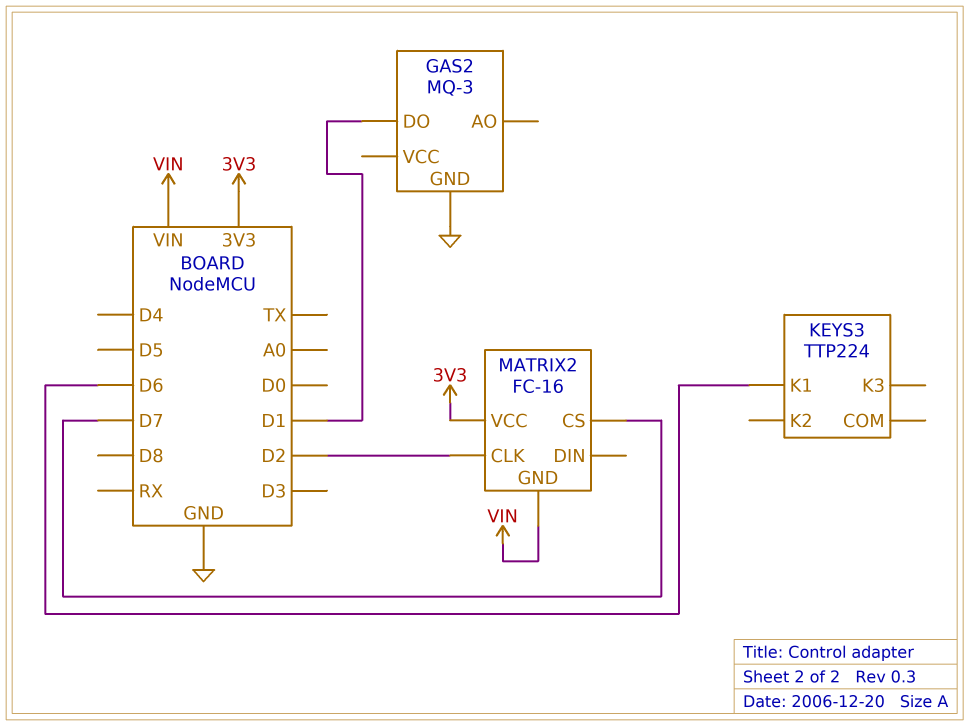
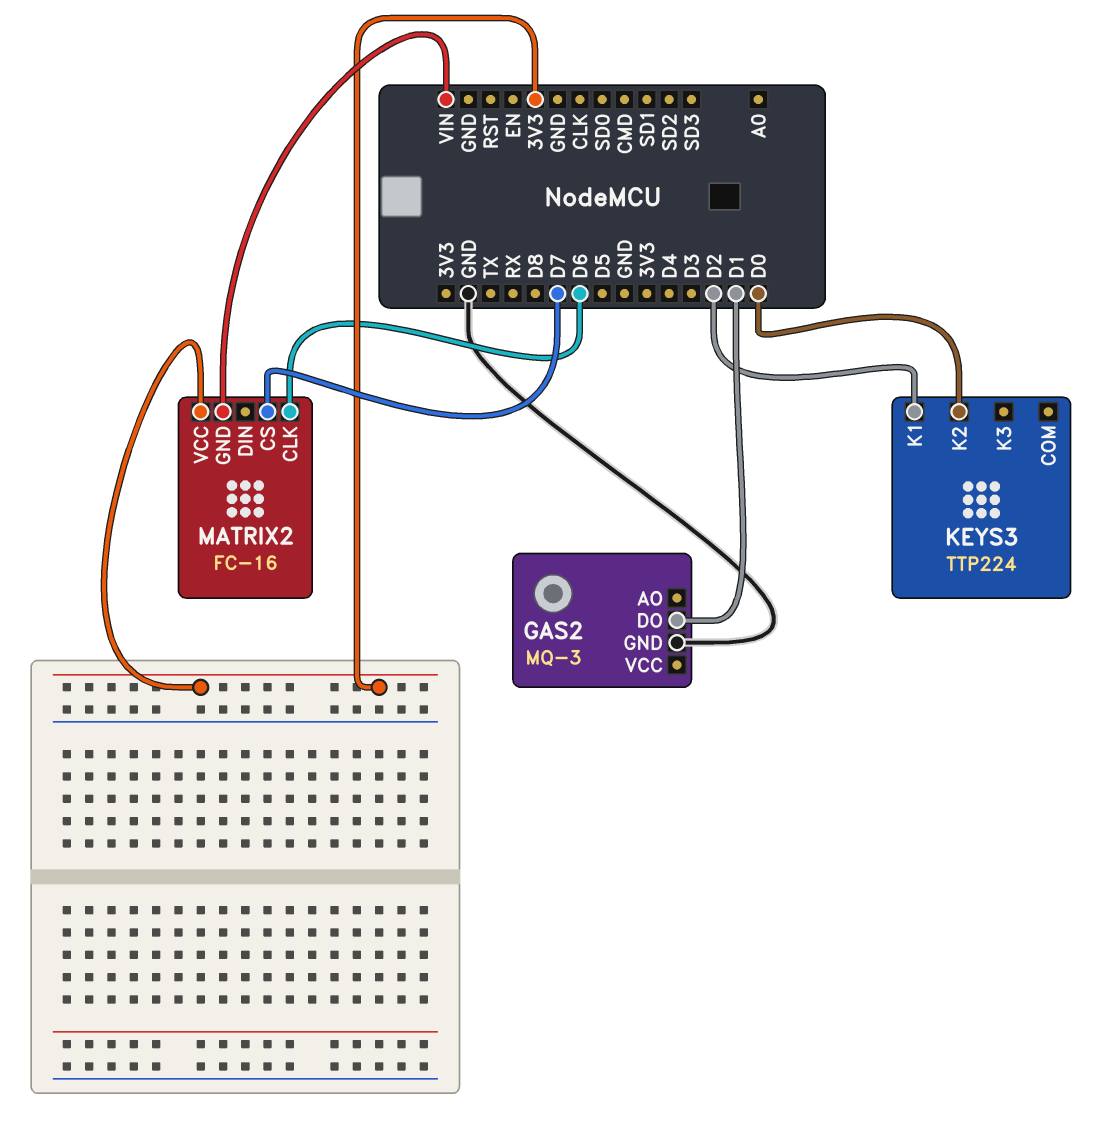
KEYS3 pin K1: D6 -> D2
KEYS3 pin K2: none -> D0
MATRIX2 pin CLK: D2 -> D6

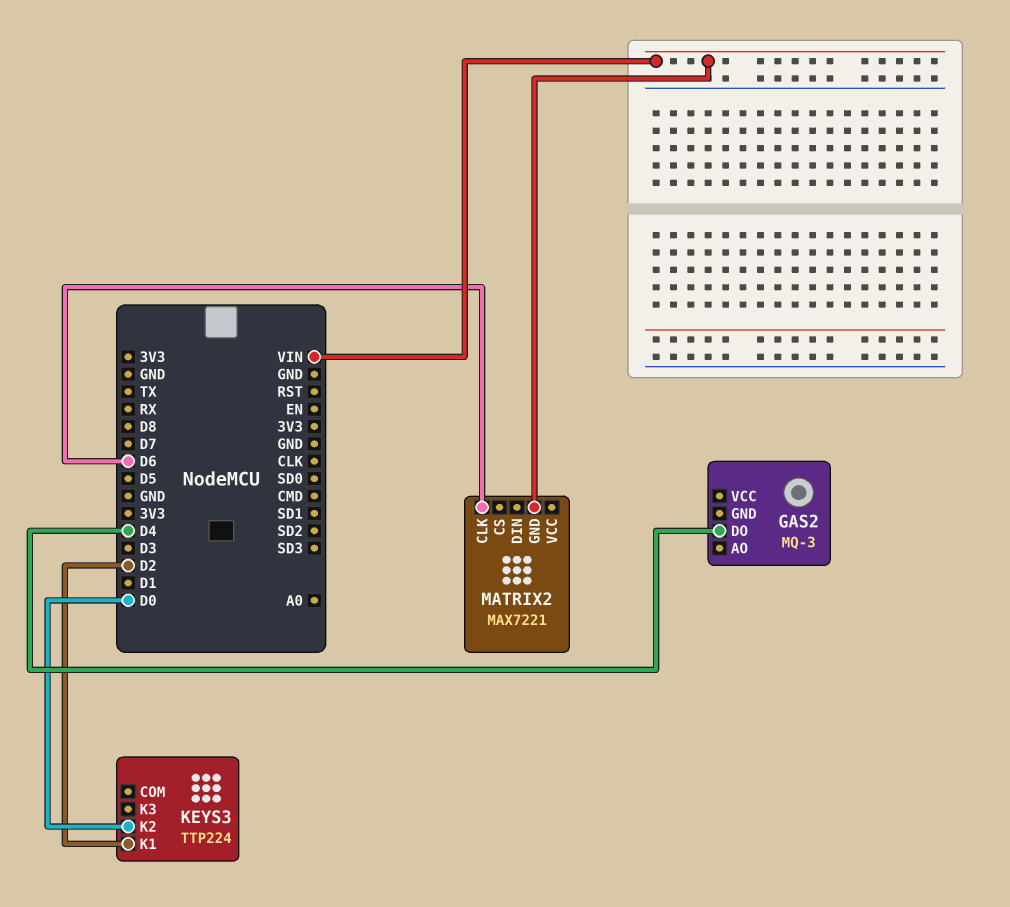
GAS2 pin DO: D1 -> D4
GAS2 pin GND: GND -> none
MATRIX2: FC-16 -> MAX7221
MATRIX2 pin CS: D7 -> none
MATRIX2 pin VCC: 3V3 -> none

